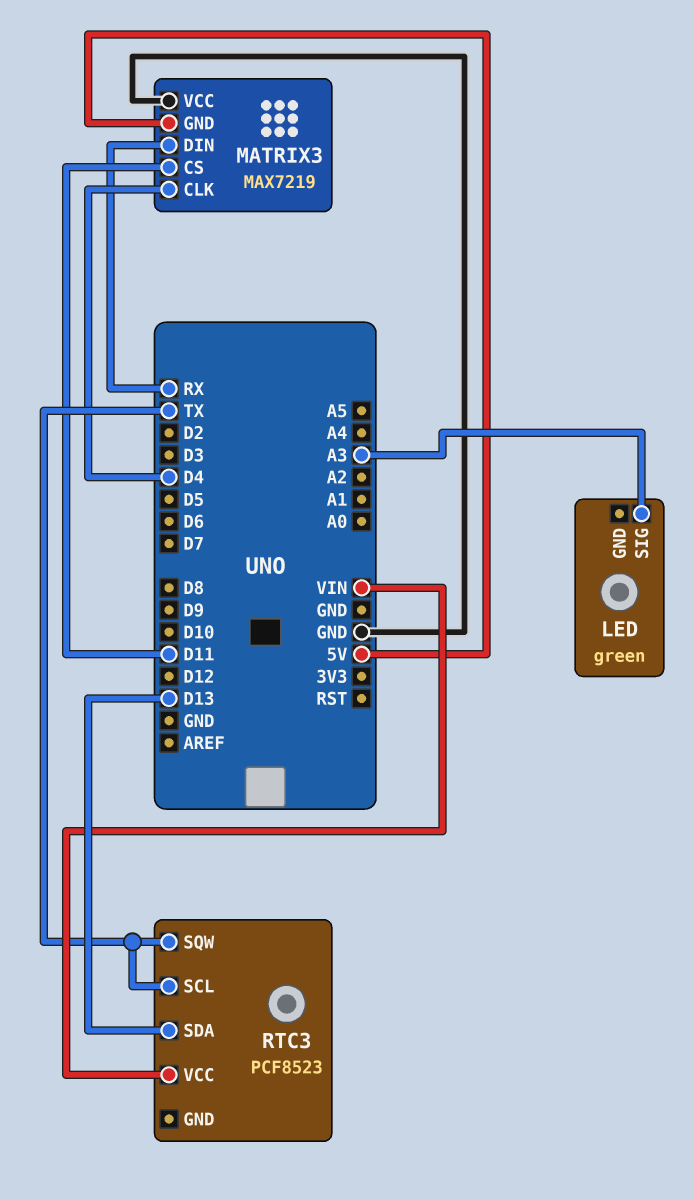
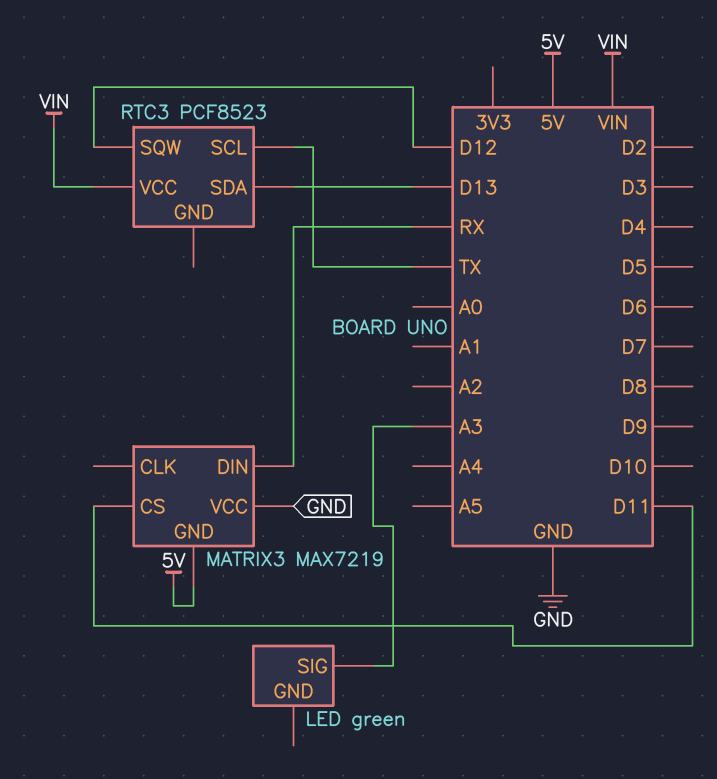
MATRIX3 pin CLK: D4 -> none
RTC3 pin SQW: TX -> D12

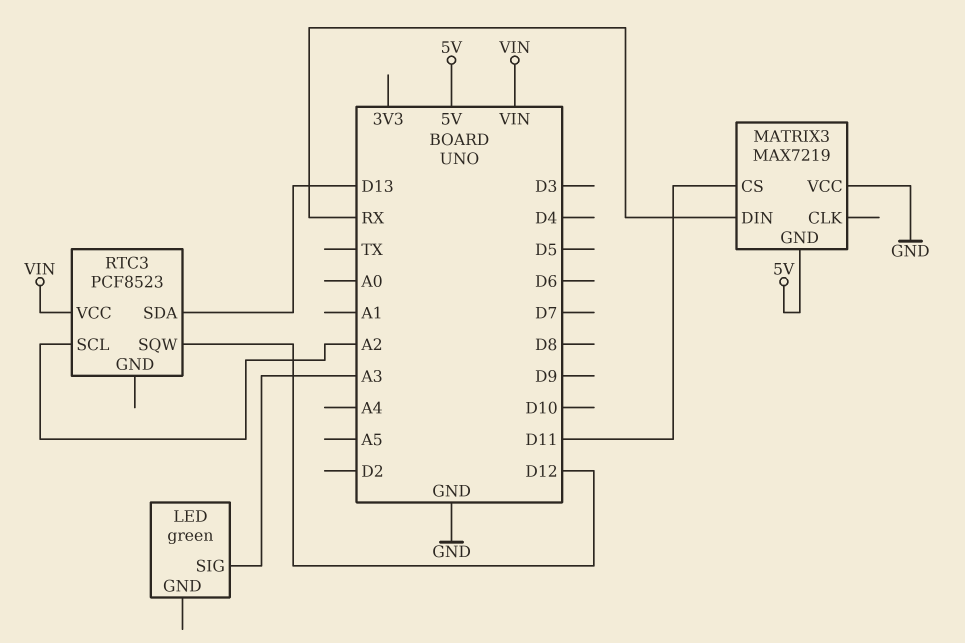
RTC3 pin SCL: TX -> A2

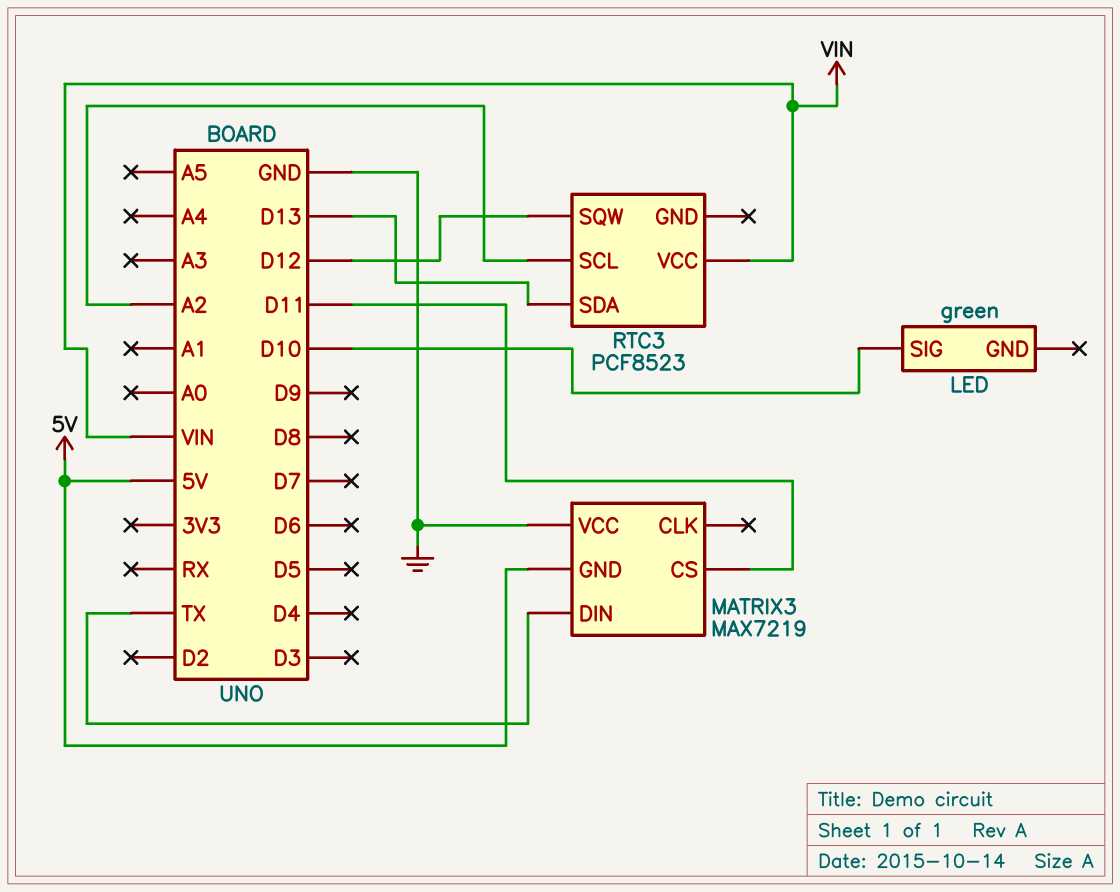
LED pin SIG: A3 -> D10
MATRIX3 pin DIN: RX -> TX

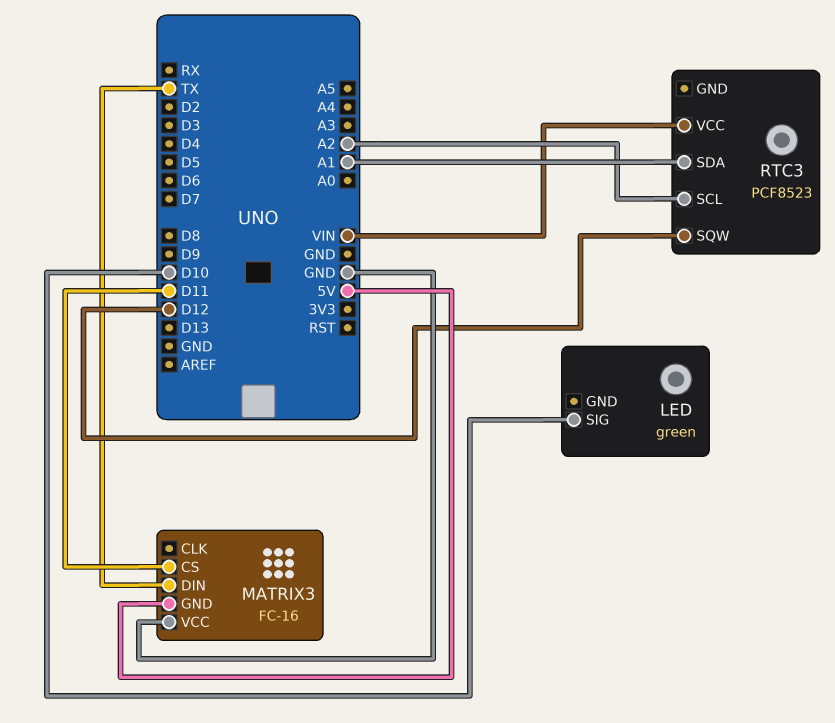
MATRIX3: MAX7219 -> FC-16
RTC3 pin SDA: D13 -> A1

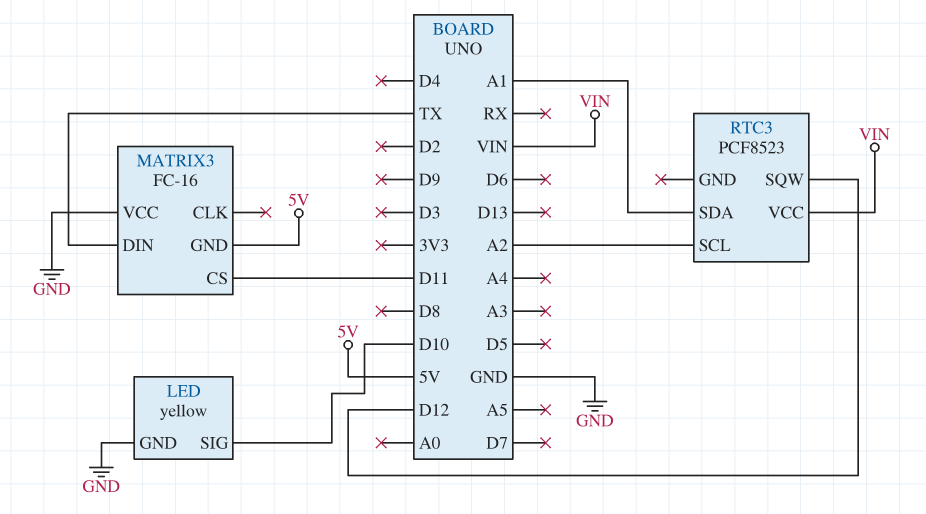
LED: green -> yellow
LED pin GND: none -> GND

